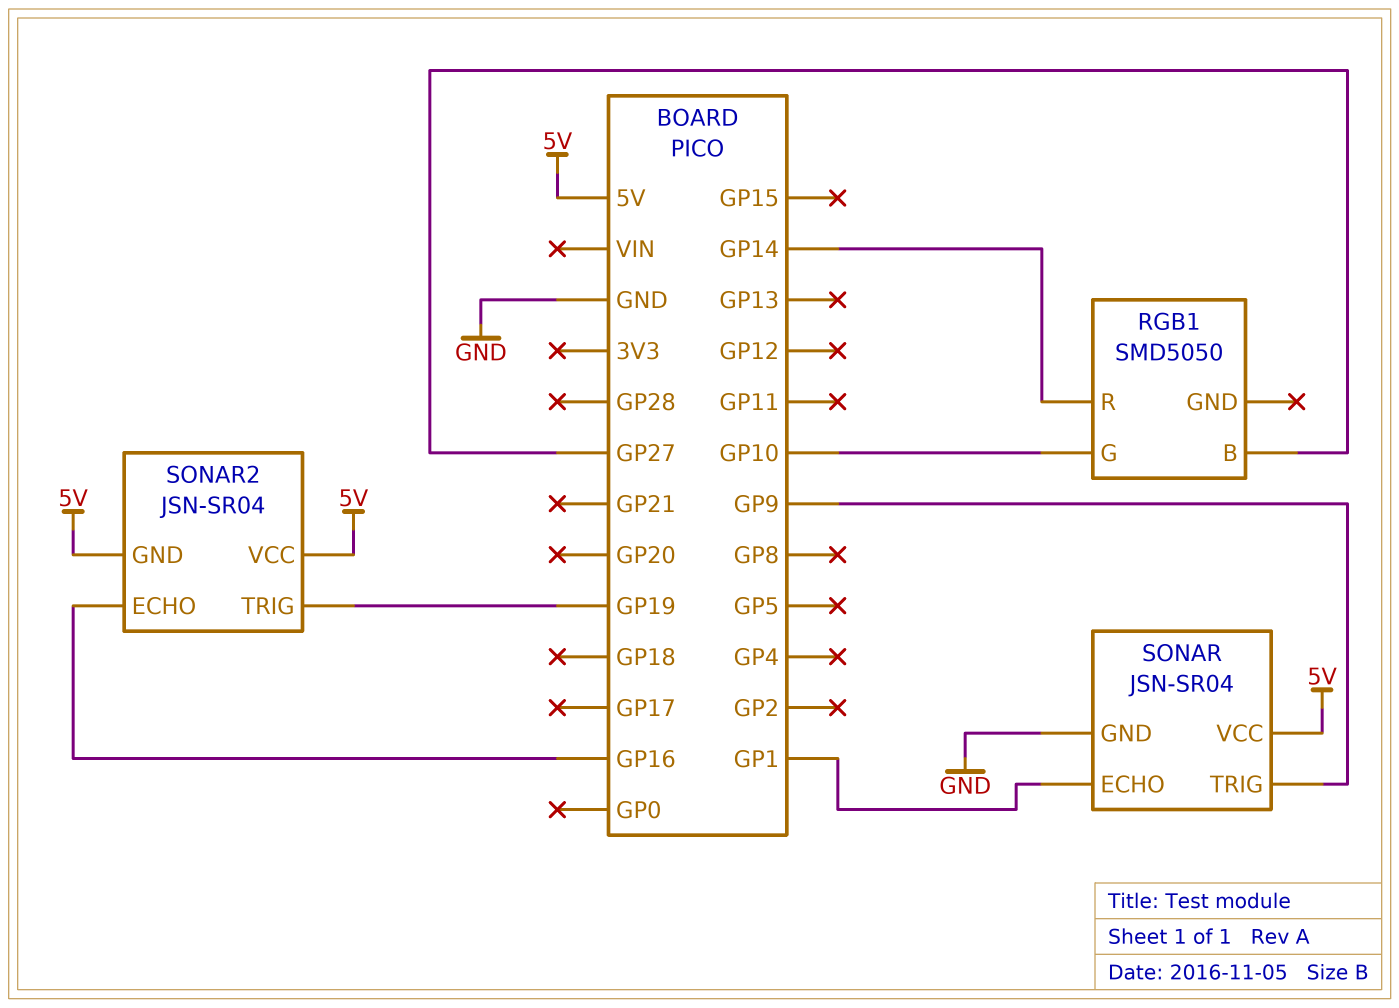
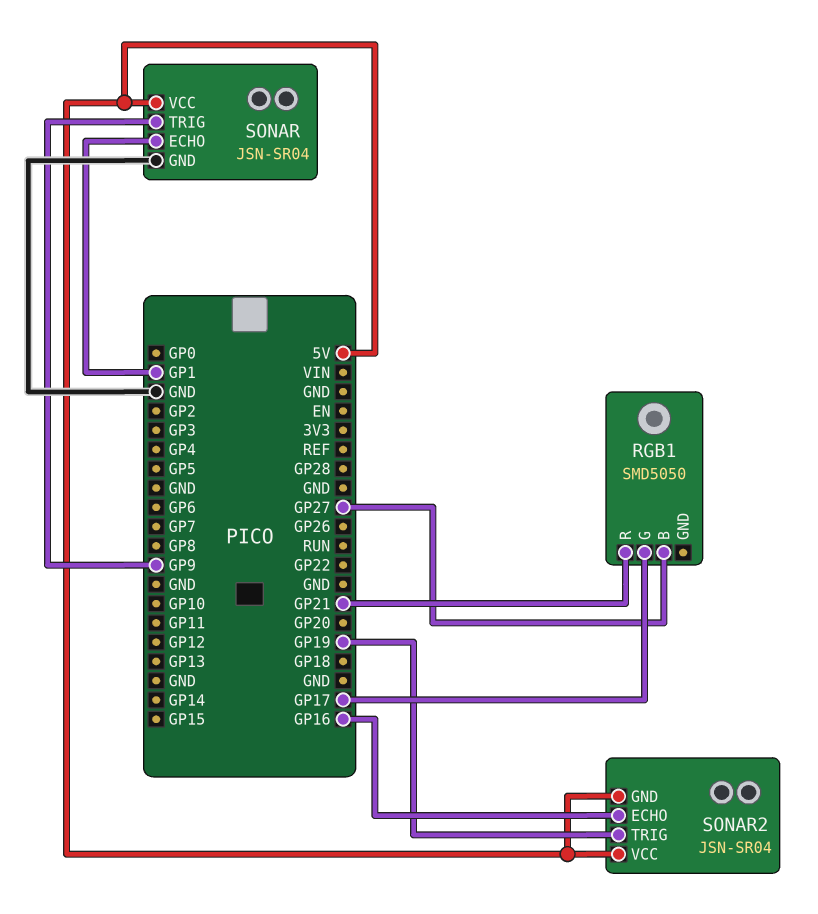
RGB1 pin G: GP10 -> GP17
RGB1 pin R: GP14 -> GP21

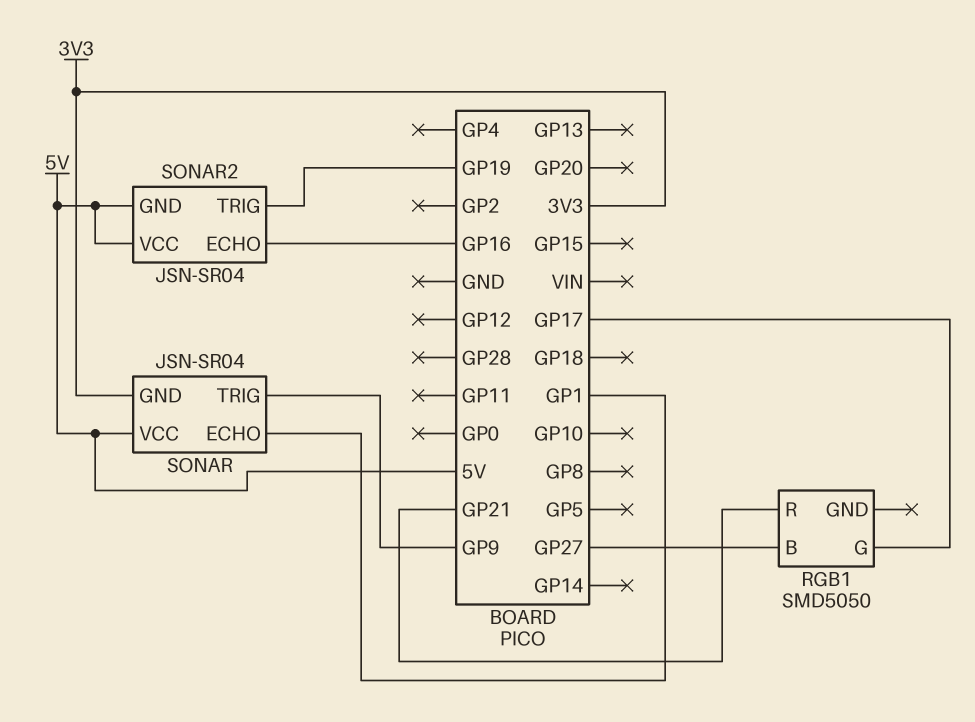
SONAR pin GND: GND -> 3V3

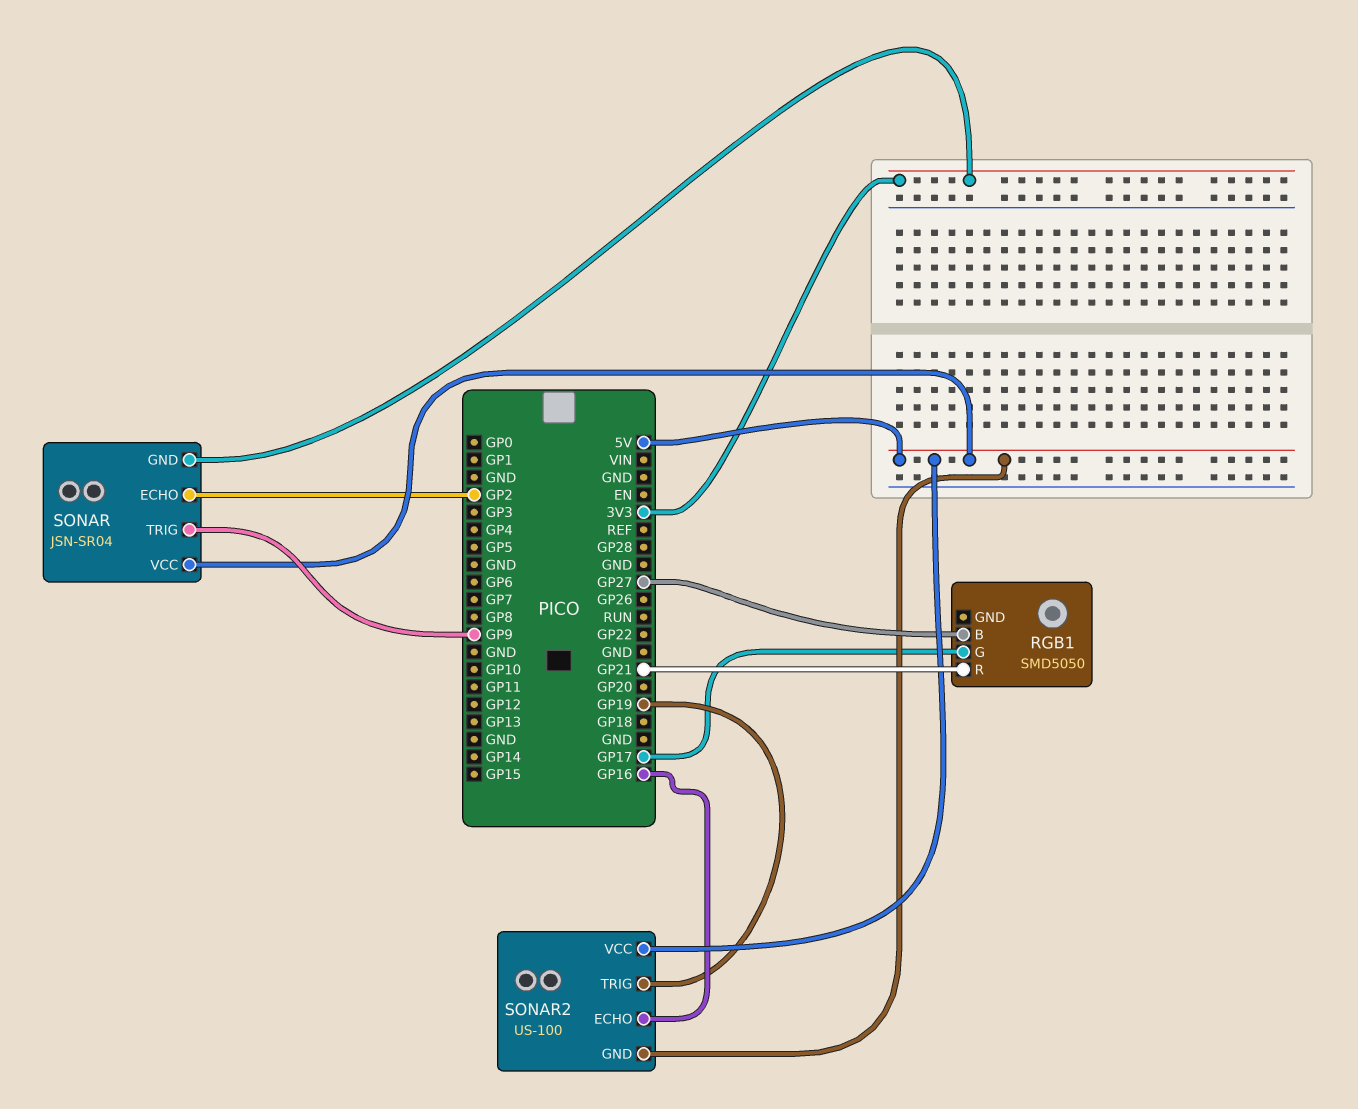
SONAR pin ECHO: GP1 -> GP2
SONAR2: JSN-SR04 -> US-100

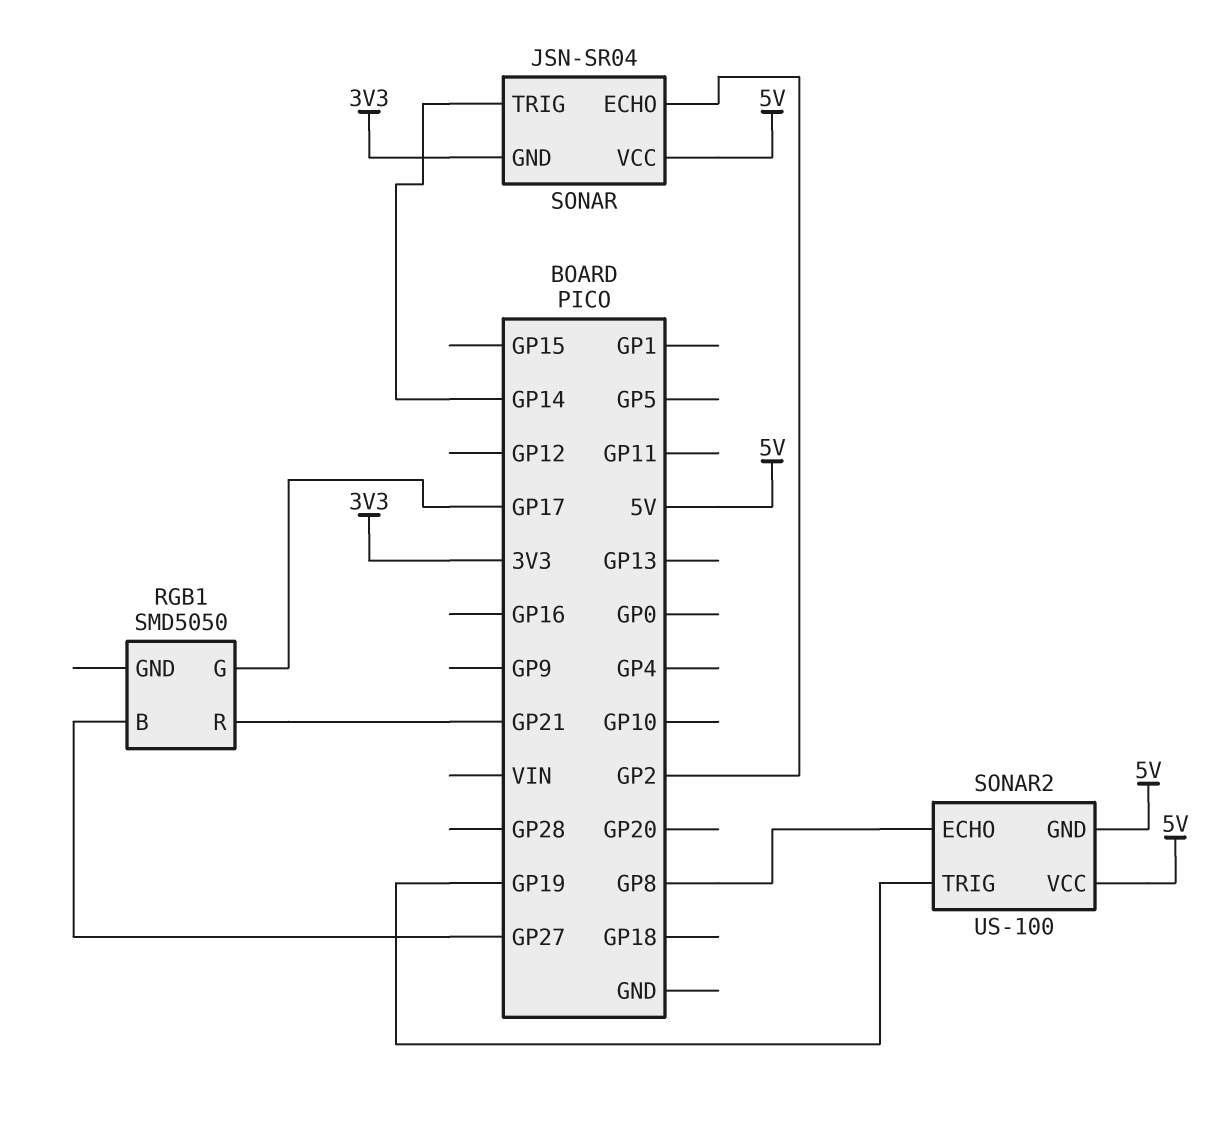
SONAR pin TRIG: GP9 -> GP14
SONAR2 pin ECHO: GP16 -> GP8

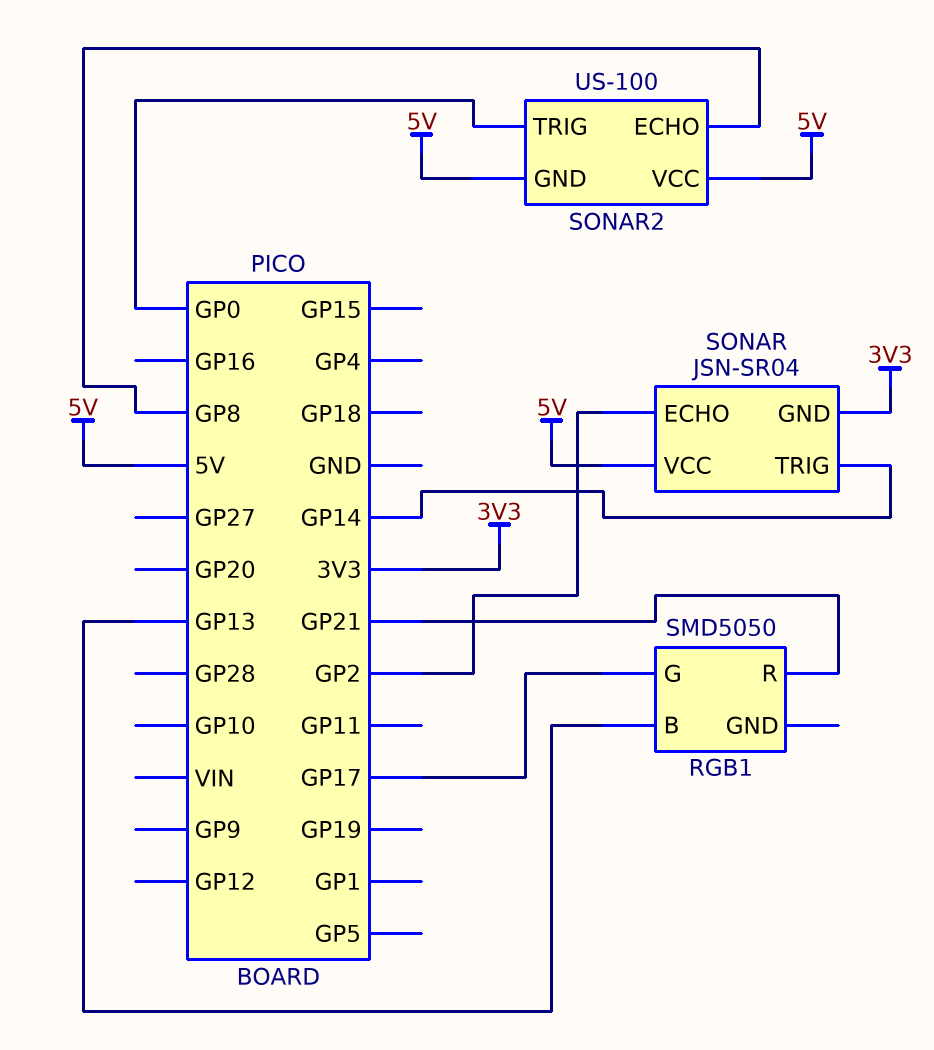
RGB1 pin B: GP27 -> GP13
SONAR2 pin TRIG: GP19 -> GP0

